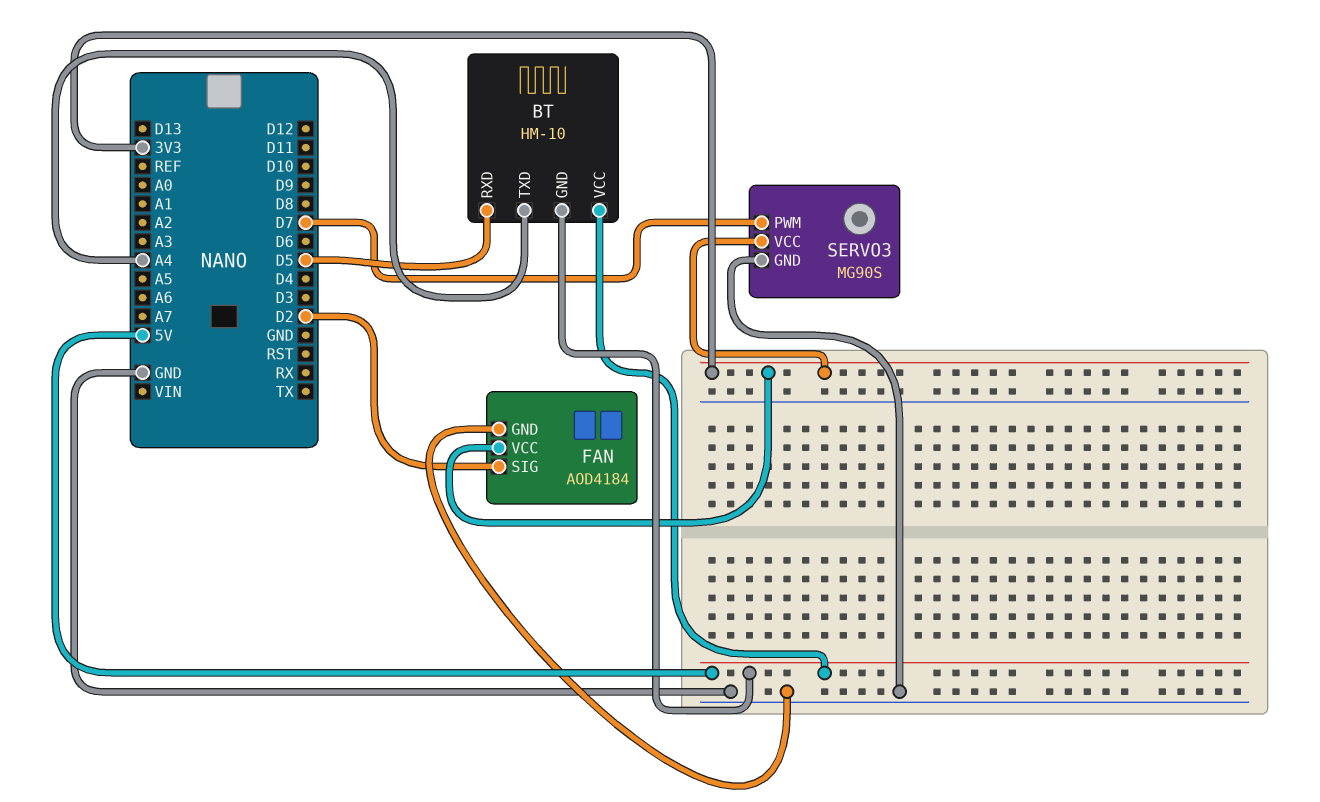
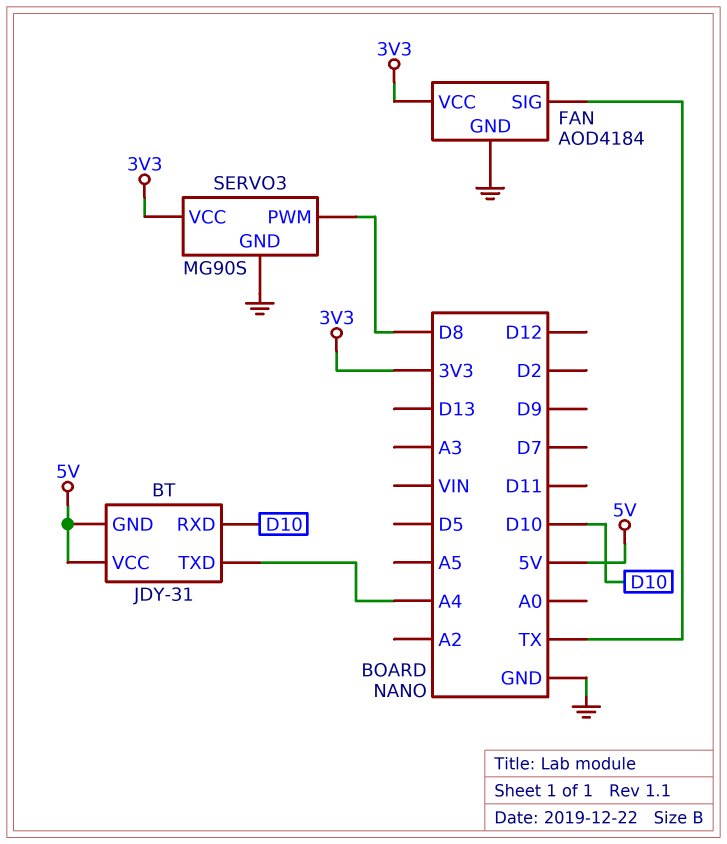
BT: HM-10 -> JDY-31
BT pin RXD: D5 -> D10
FAN pin SIG: D2 -> TX
SERVO3 pin PWM: D7 -> D8

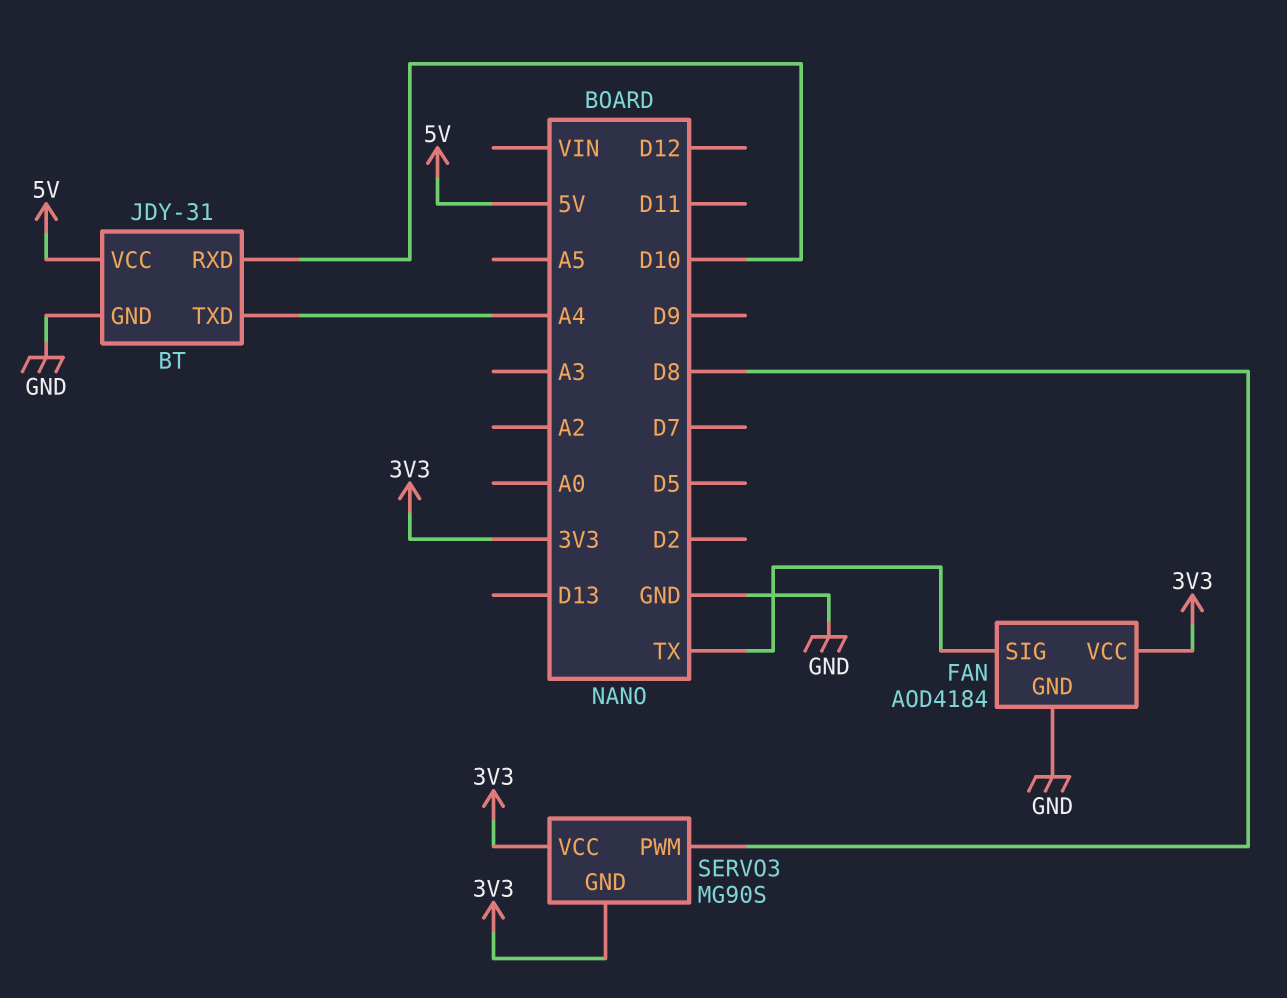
BT pin GND: 5V -> GND
SERVO3 pin GND: GND -> 3V3

